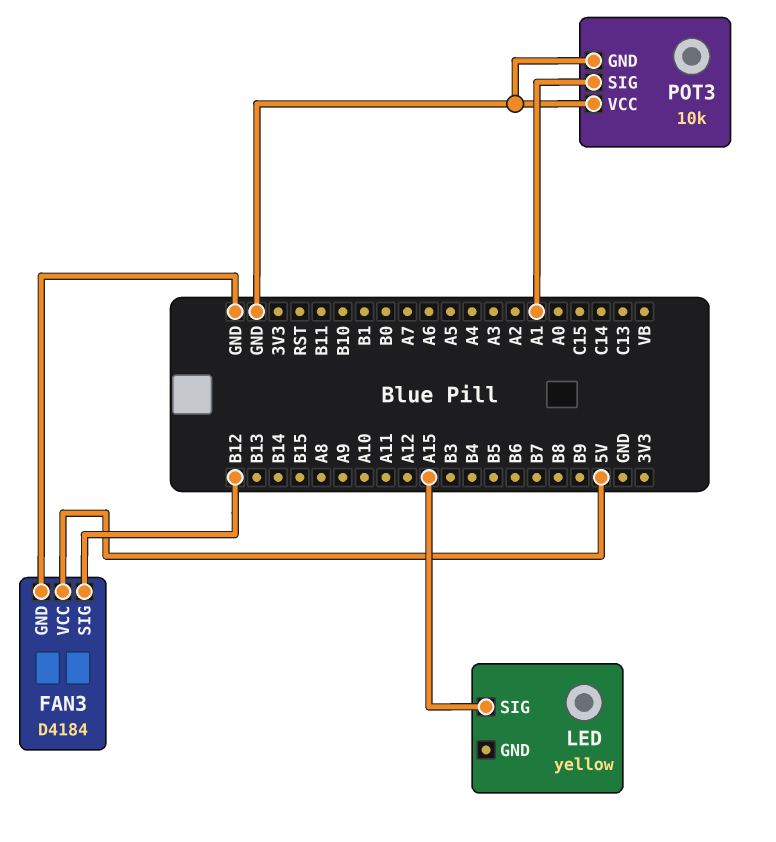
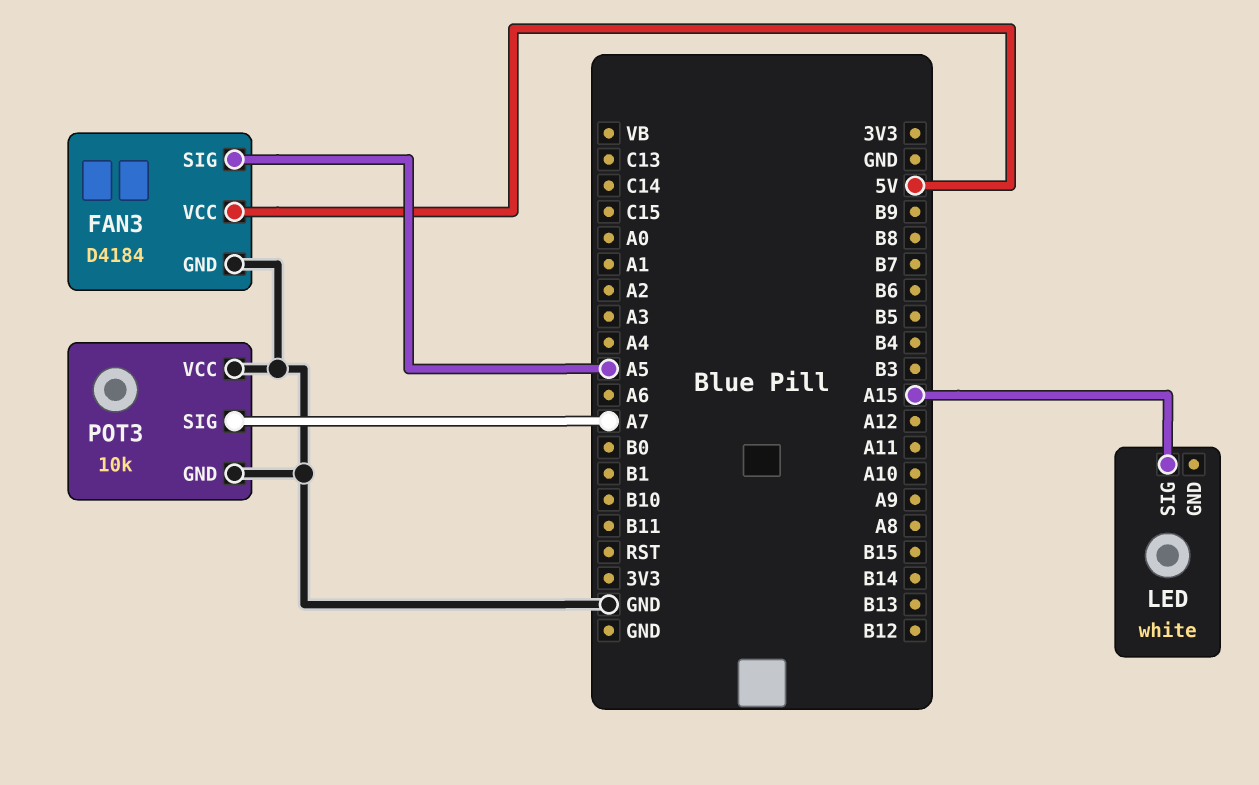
FAN3 pin SIG: B12 -> A5
LED: yellow -> white
POT3 pin SIG: A1 -> A7

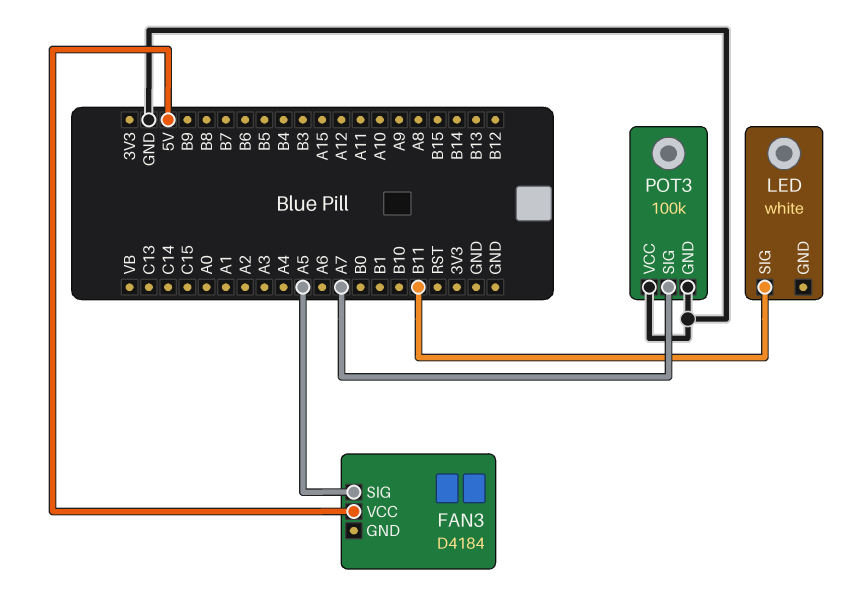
FAN3 pin GND: GND -> none
LED pin SIG: A15 -> B11
POT3: 10k -> 100k

